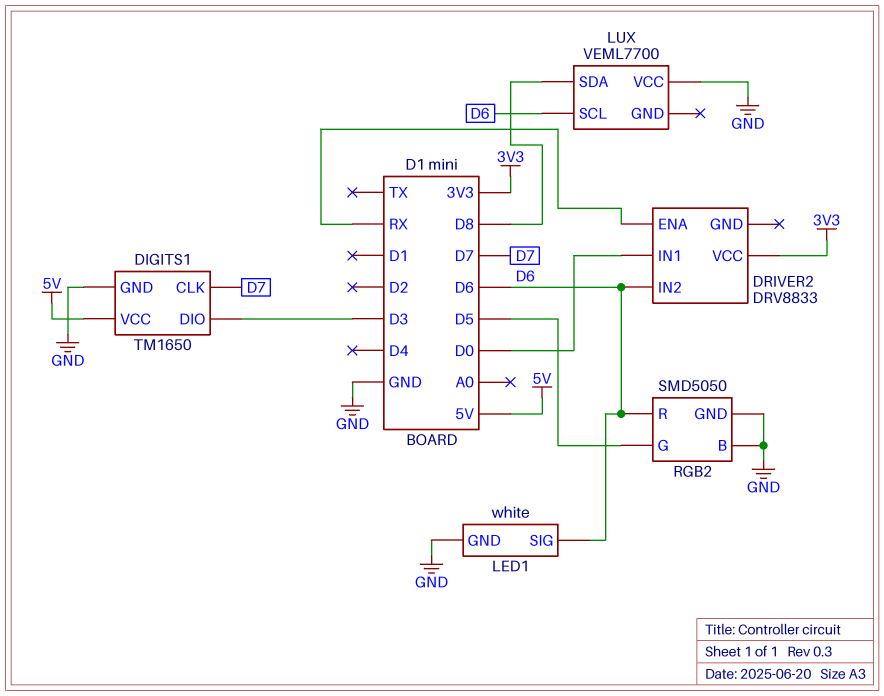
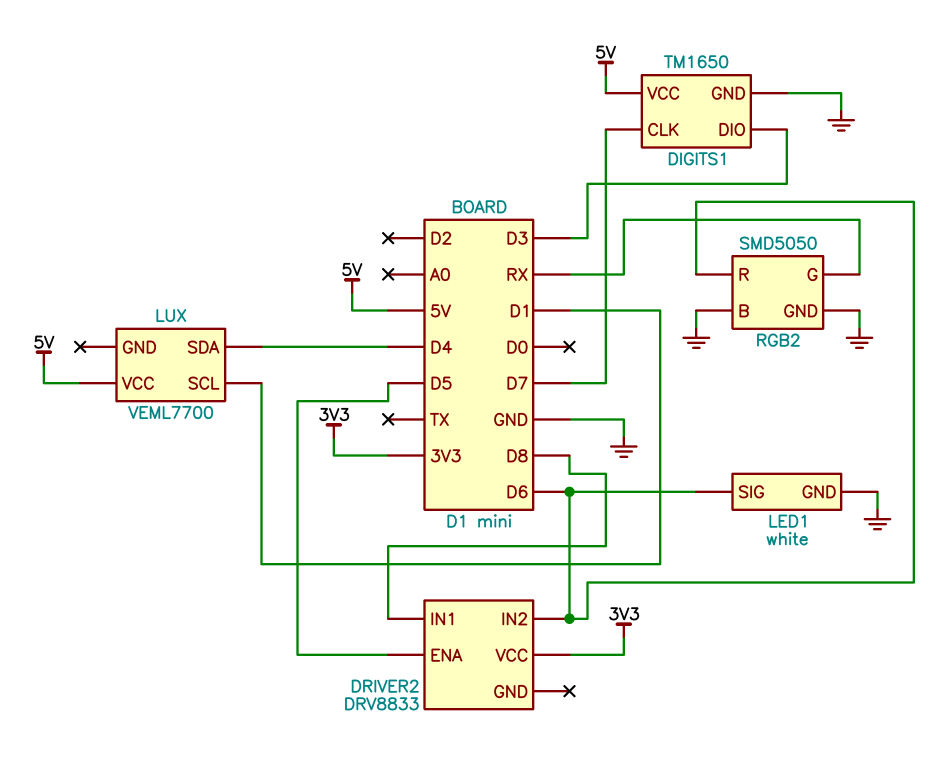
DRIVER2 pin ENA: RX -> D5
DRIVER2 pin IN1: D0 -> D8
LUX pin SCL: D6 -> D1
LUX pin SDA: D8 -> D4
LUX pin VCC: GND -> 5V
RGB2 pin G: D5 -> RX

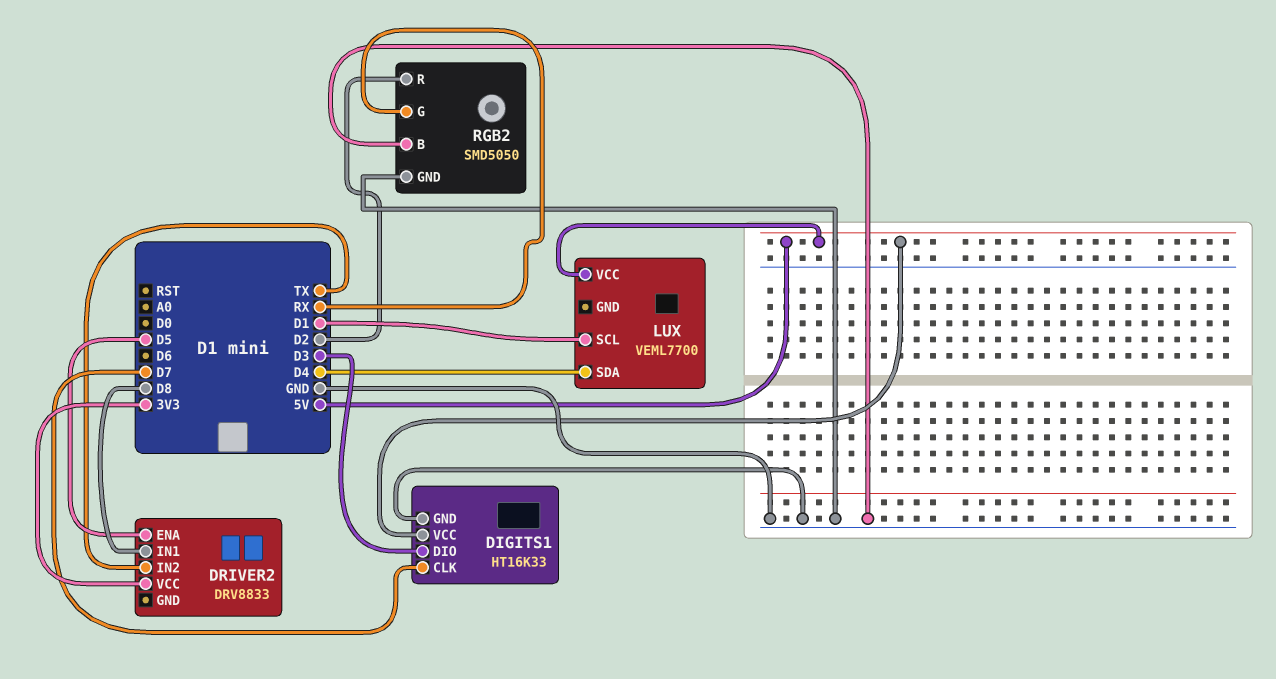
DIGITS1: TM1650 -> HT16K33
DRIVER2 pin IN2: D6 -> TX
LED1: white -> none
LED1 pin GND: GND -> none
LED1 pin SIG: D6 -> none
RGB2 pin R: D6 -> D2

